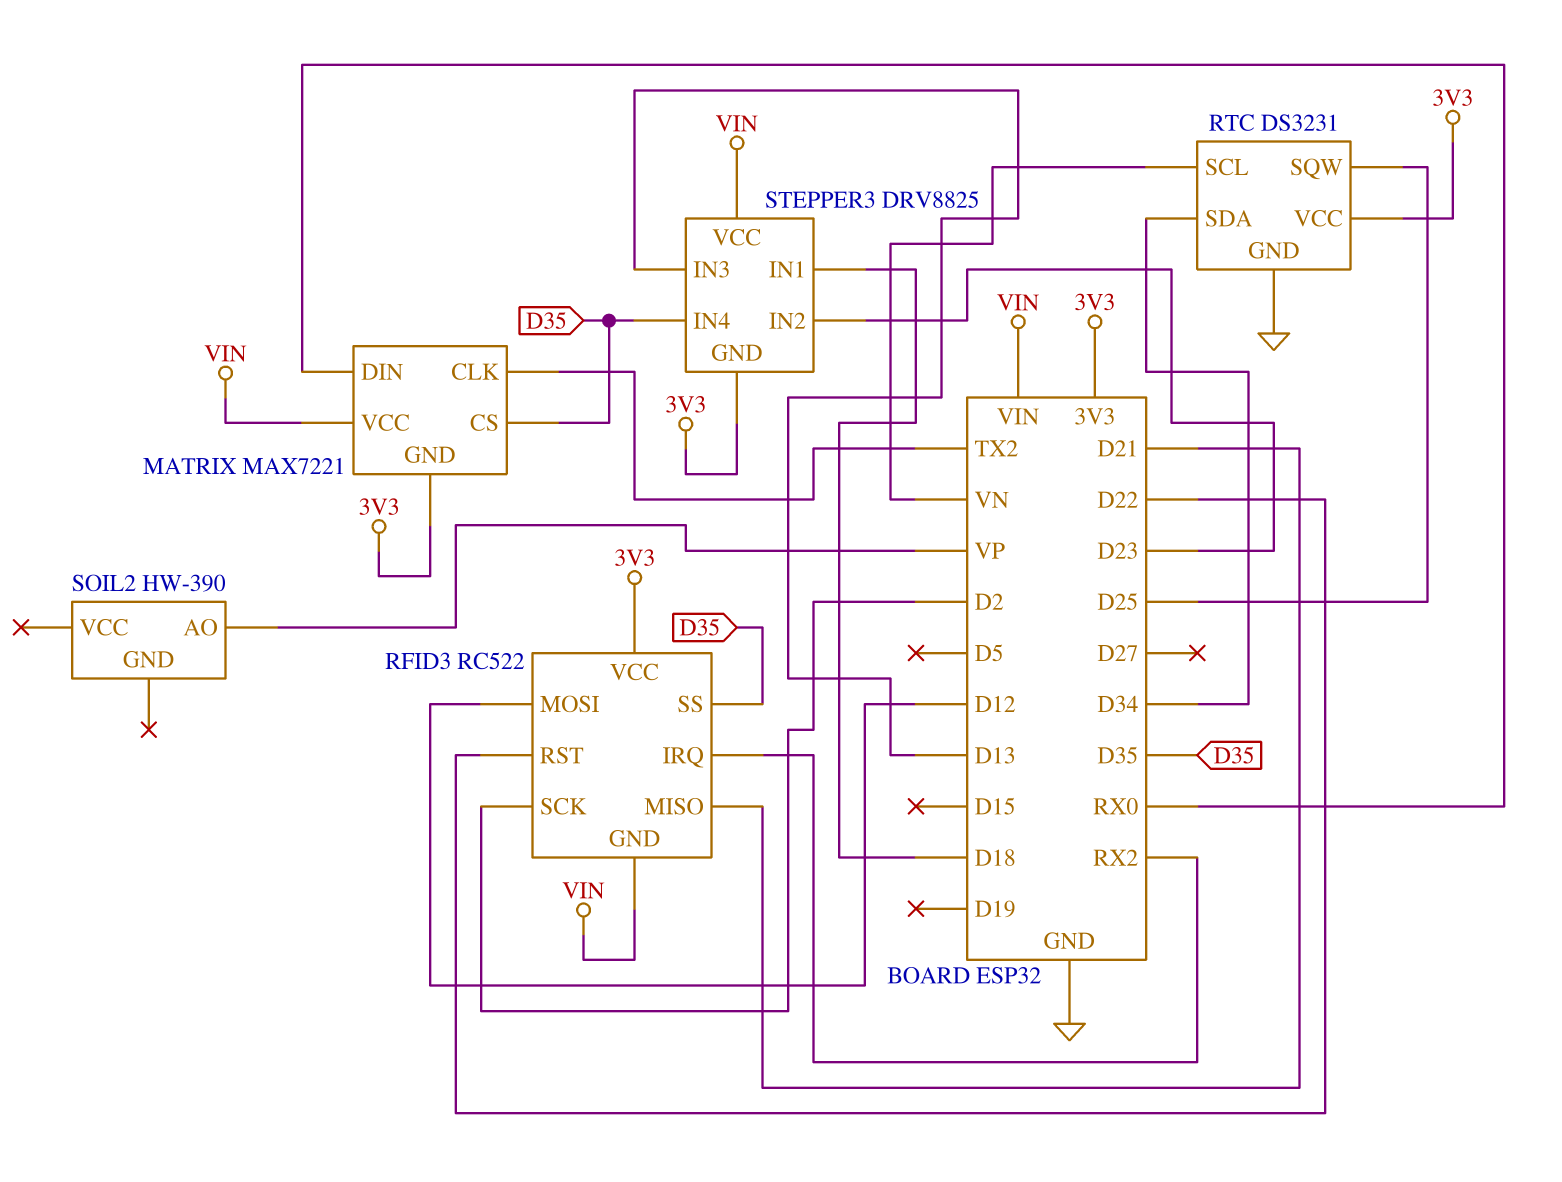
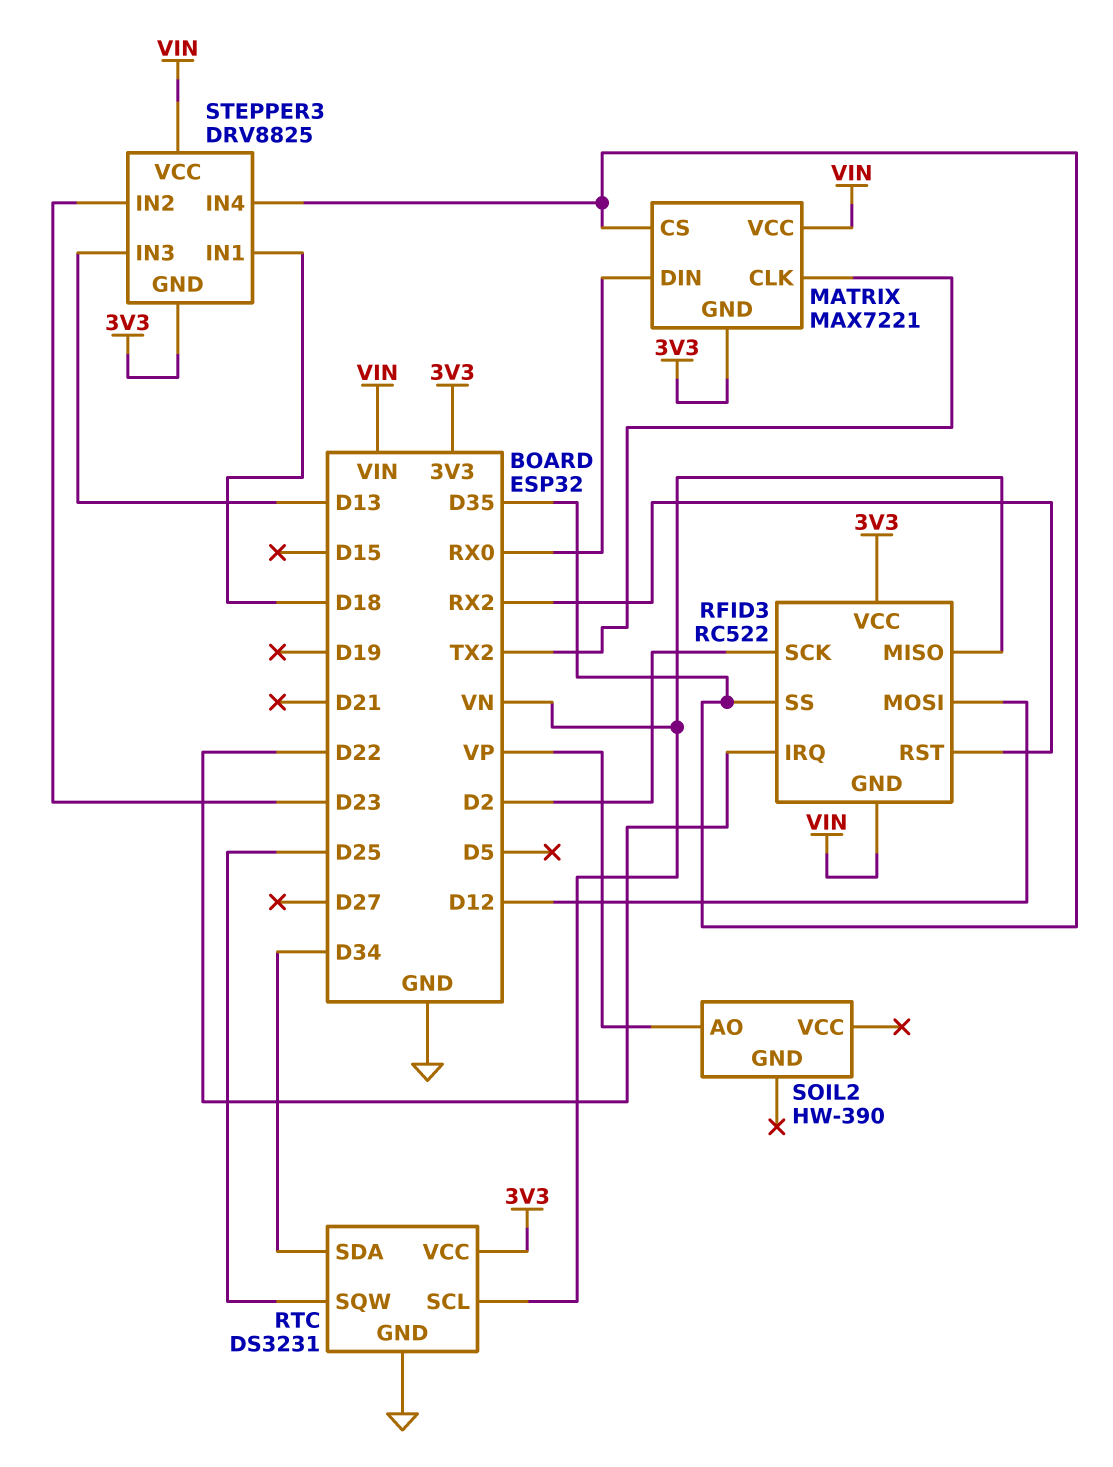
RFID3 pin IRQ: RX2 -> D22
RFID3 pin MISO: D21 -> VN
RFID3 pin RST: D22 -> RX2

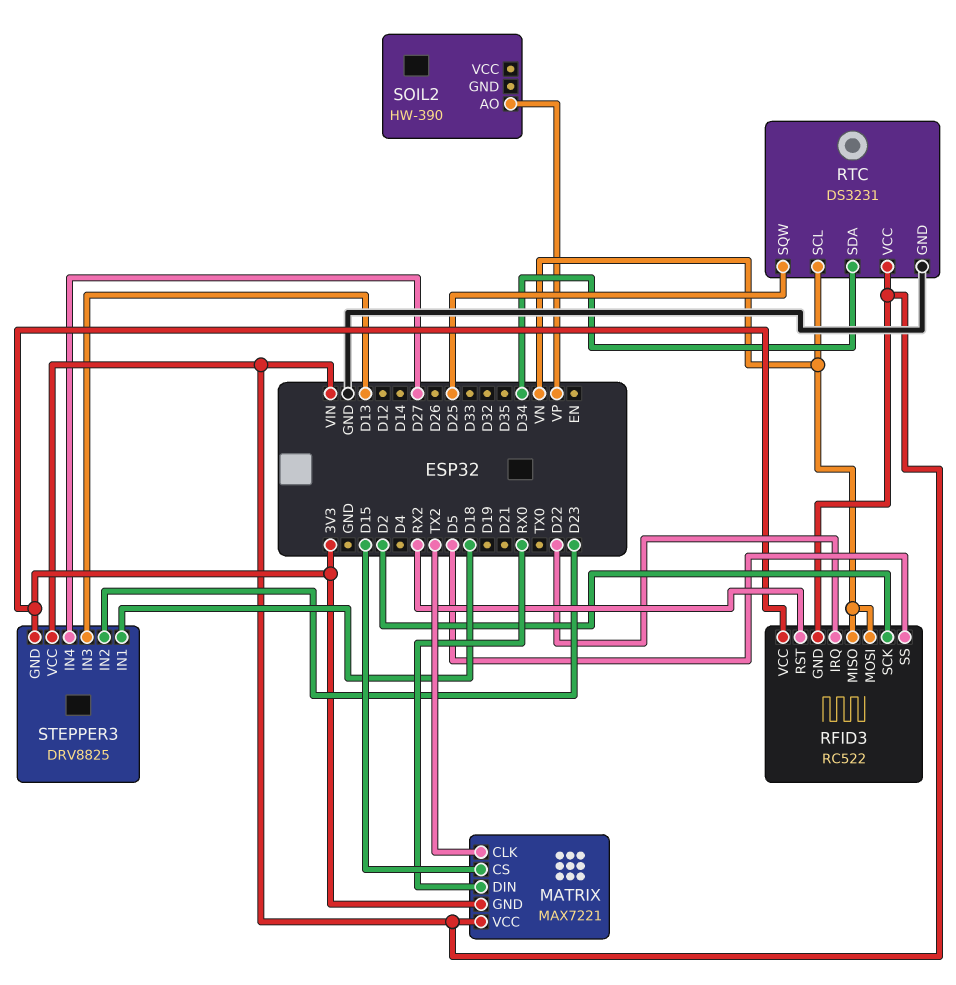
MATRIX pin CS: D35 -> D15
RFID3 pin MOSI: D12 -> VN
RFID3 pin SS: D35 -> D5
RTC pin VCC: 3V3 -> VIN
STEPPER3 pin IN4: D35 -> D27

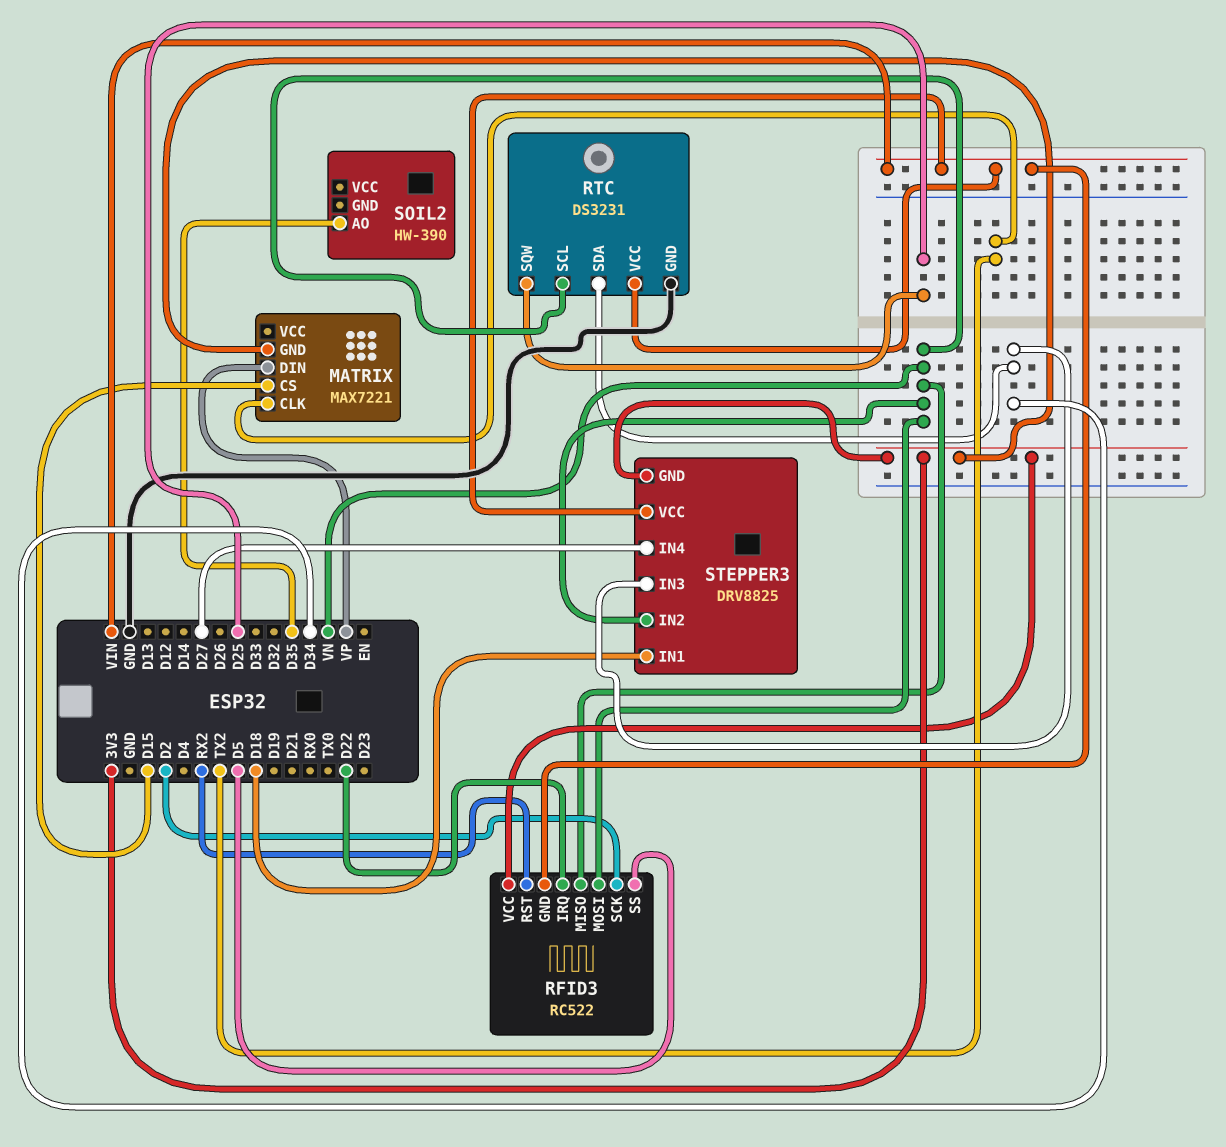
MATRIX pin DIN: RX0 -> VP
MATRIX pin VCC: VIN -> none
SOIL2 pin AO: VP -> D35
STEPPER3 pin IN2: D23 -> VN
STEPPER3 pin IN3: D13 -> D34

